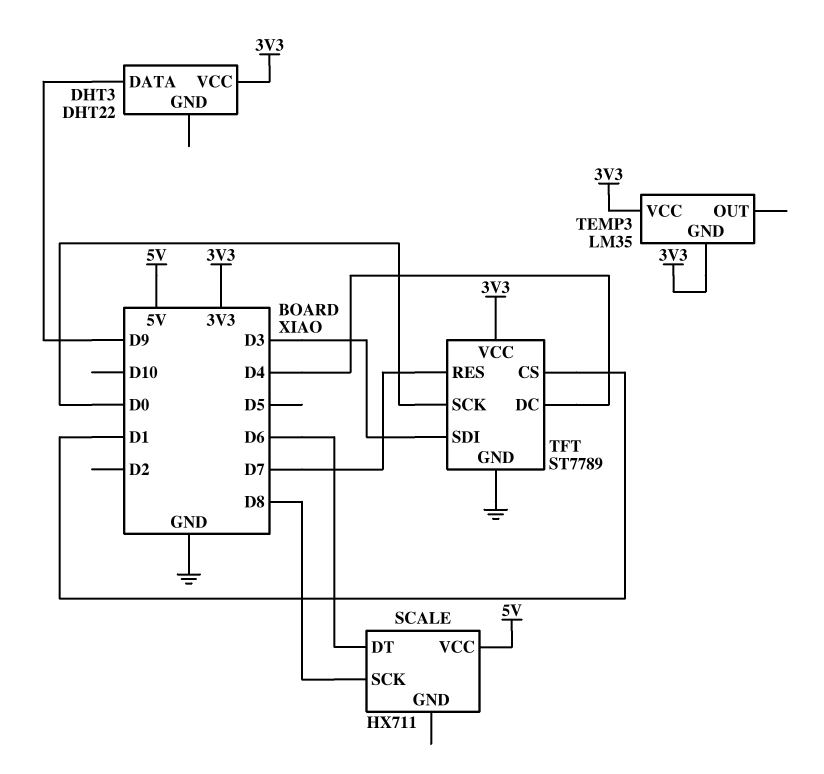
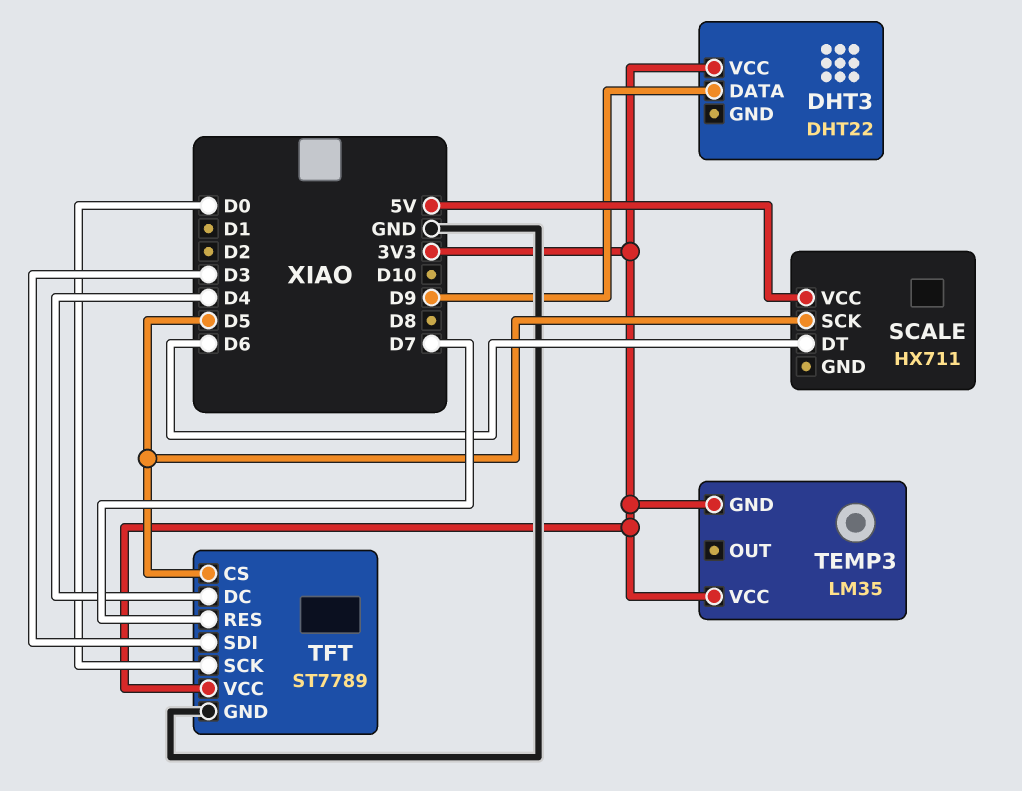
SCALE pin SCK: D8 -> D5
TFT pin CS: D1 -> D5

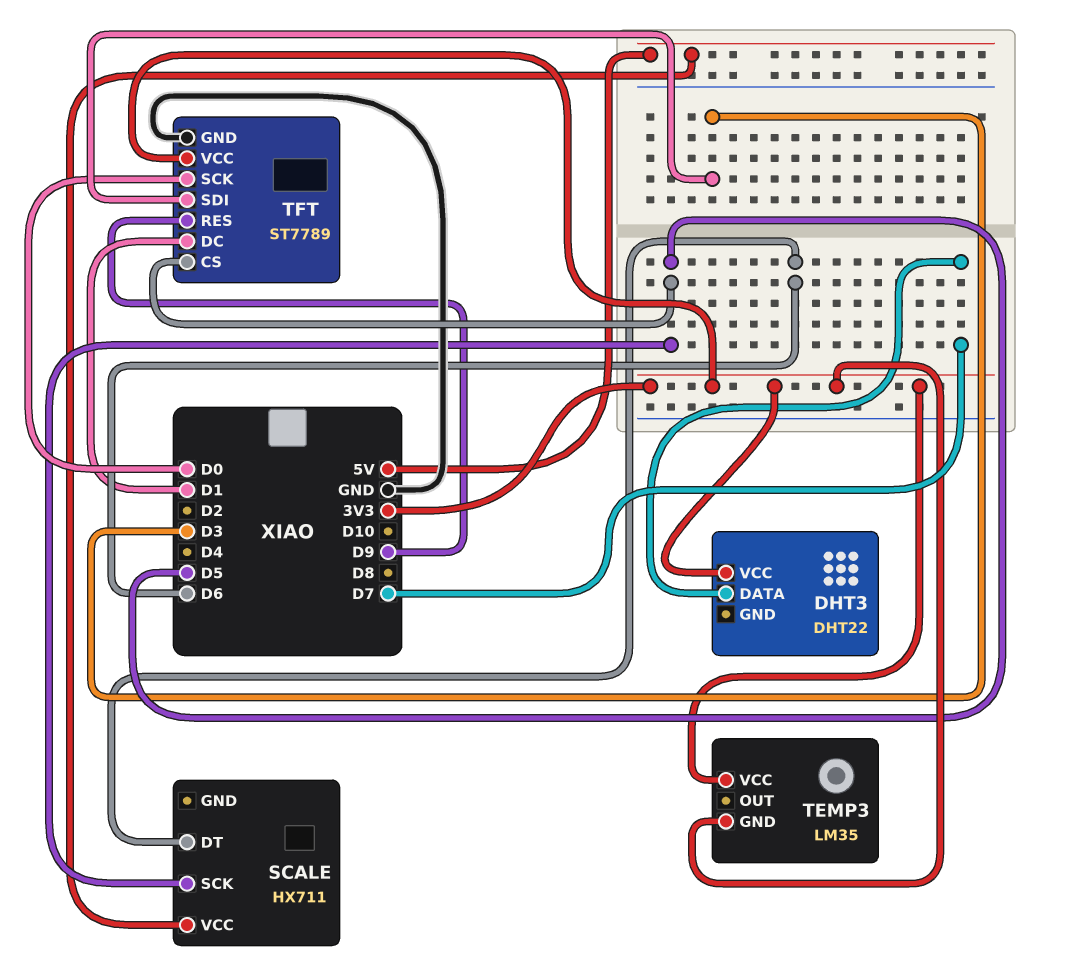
DHT3 pin DATA: D9 -> D7
TFT pin DC: D4 -> D1
TFT pin RES: D7 -> D9

